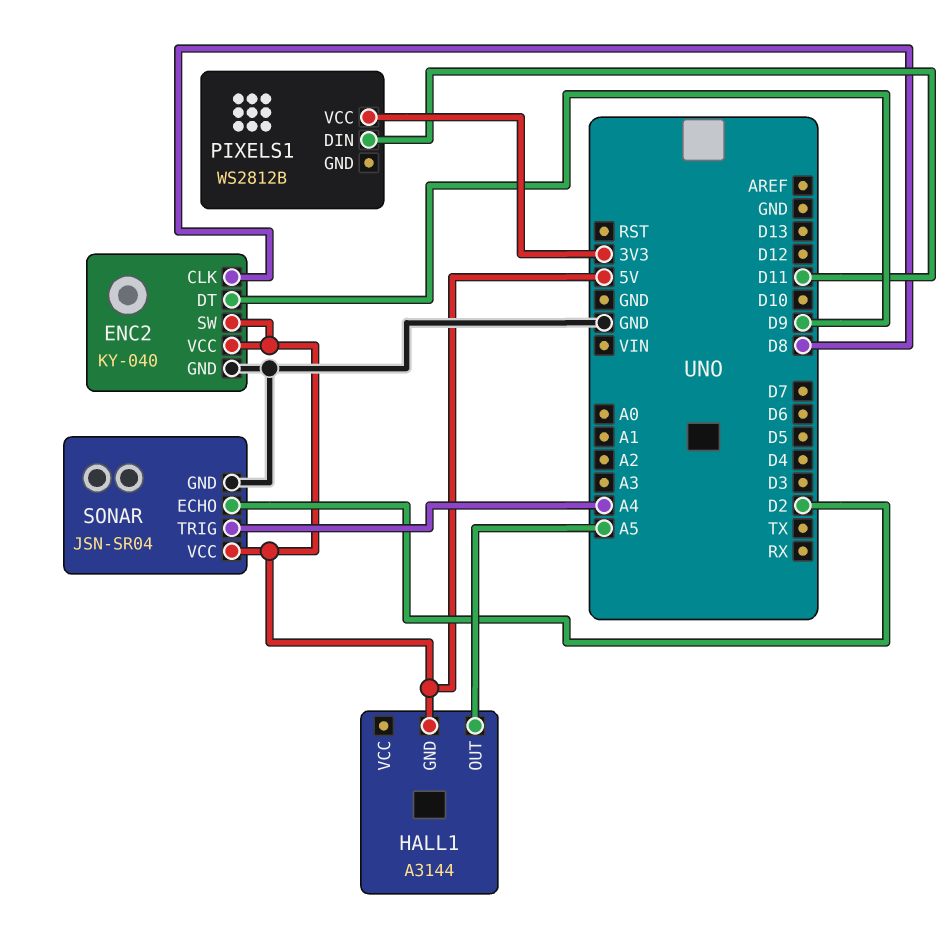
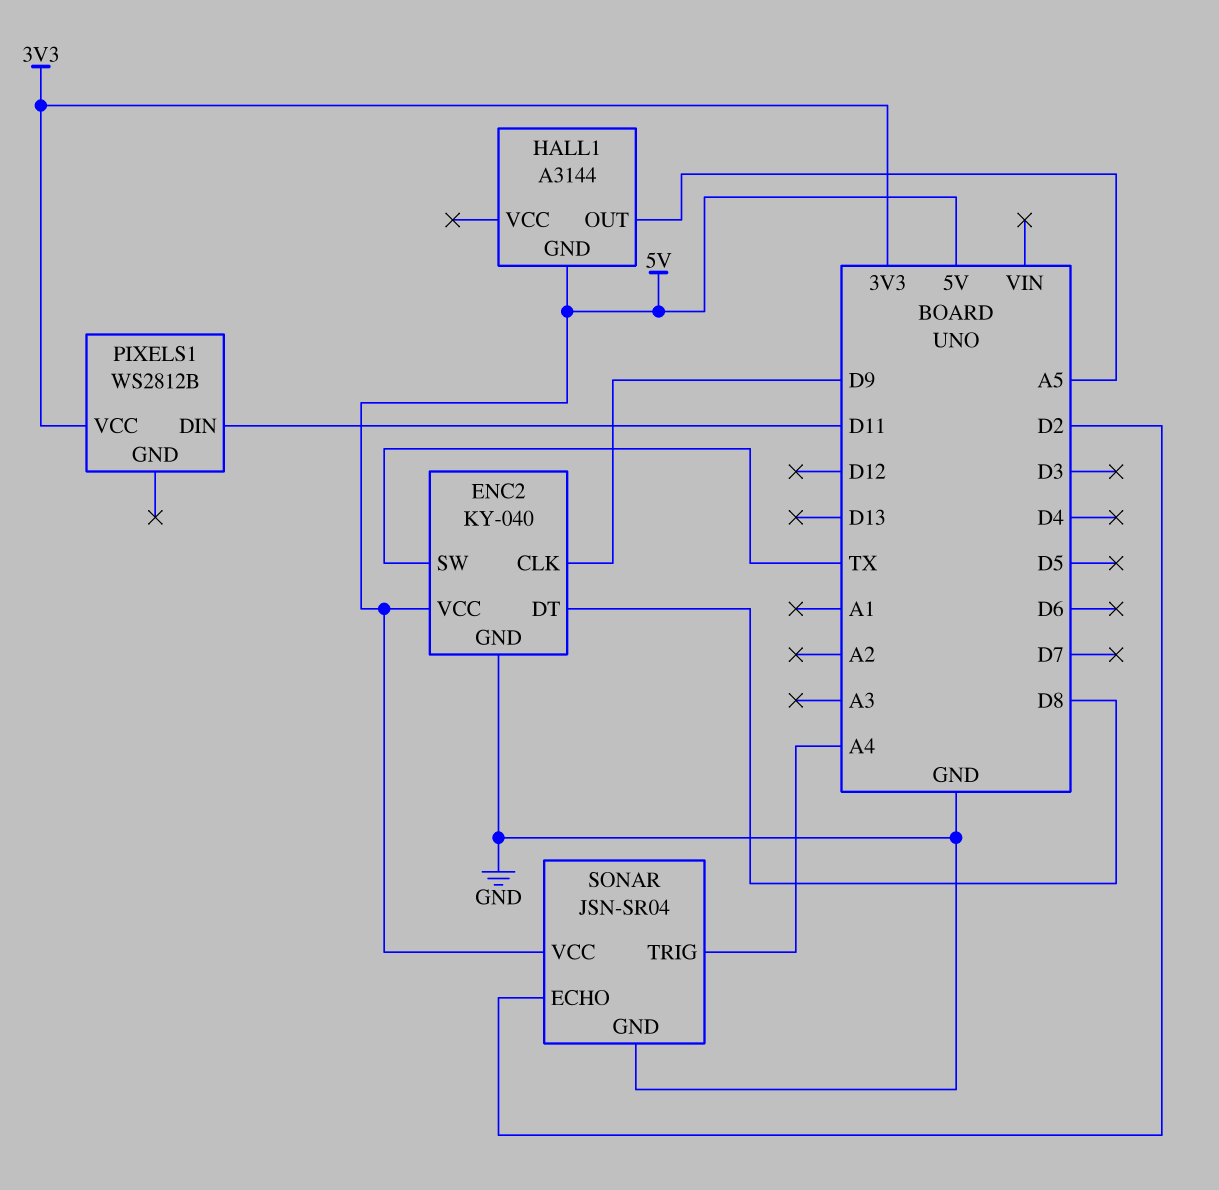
ENC2 pin CLK: D8 -> D9
ENC2 pin DT: D9 -> D8
ENC2 pin SW: 5V -> TX

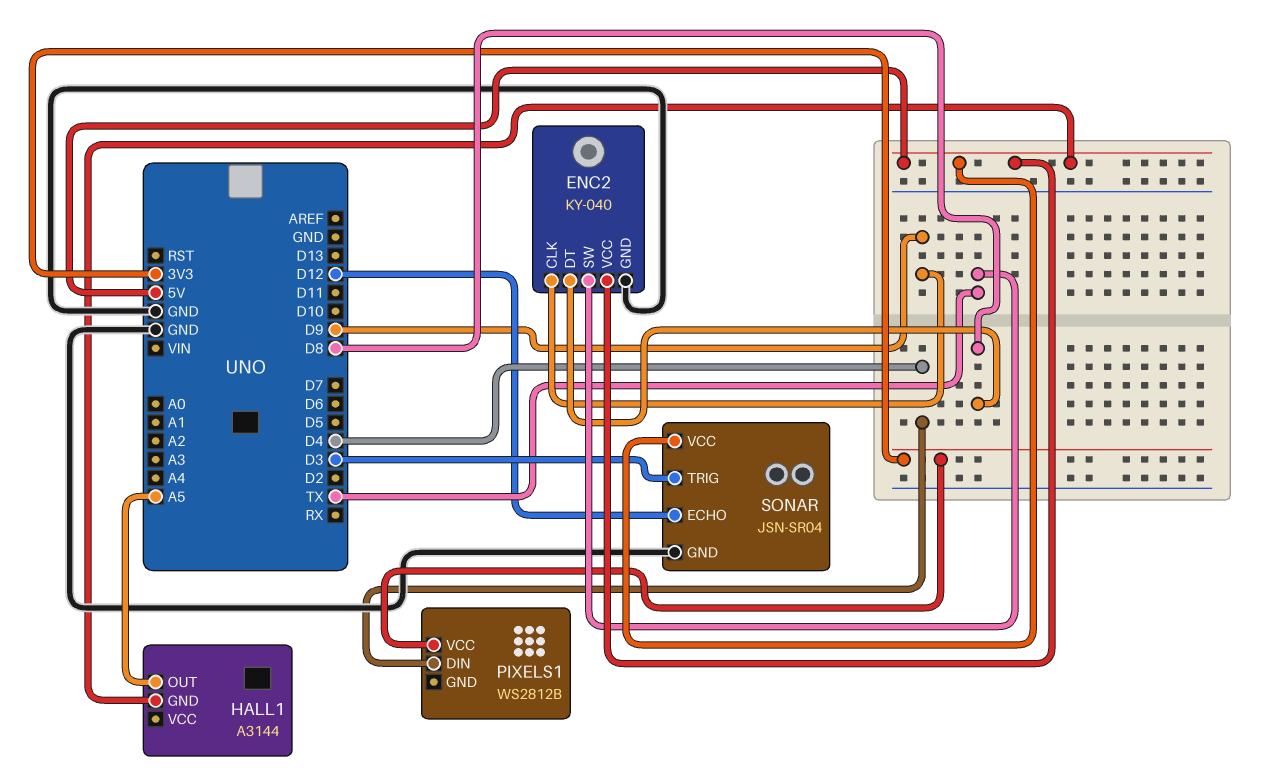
PIXELS1 pin DIN: D11 -> D4
SONAR pin ECHO: D2 -> D12
SONAR pin TRIG: A4 -> D3

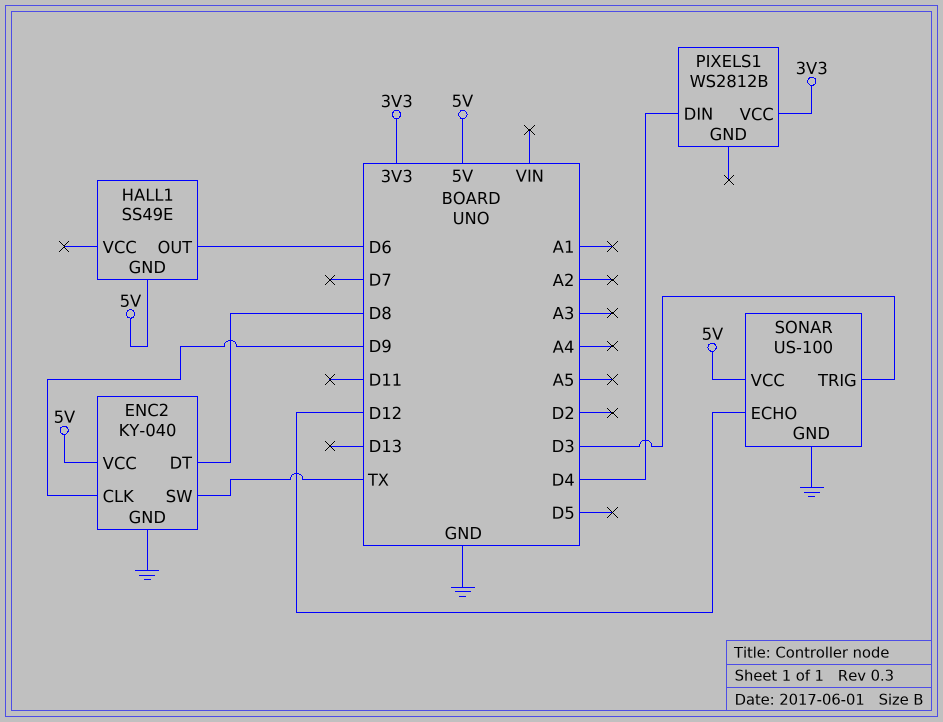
HALL1: A3144 -> SS49E
HALL1 pin OUT: A5 -> D6
SONAR: JSN-SR04 -> US-100

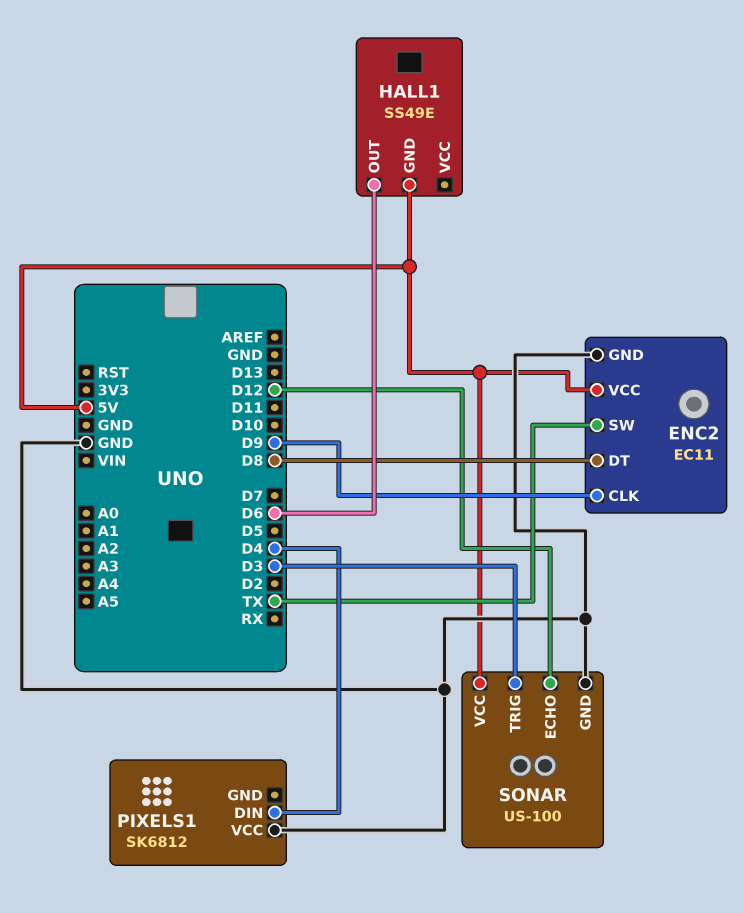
ENC2: KY-040 -> EC11
PIXELS1: WS2812B -> SK6812
PIXELS1 pin VCC: 3V3 -> GND

